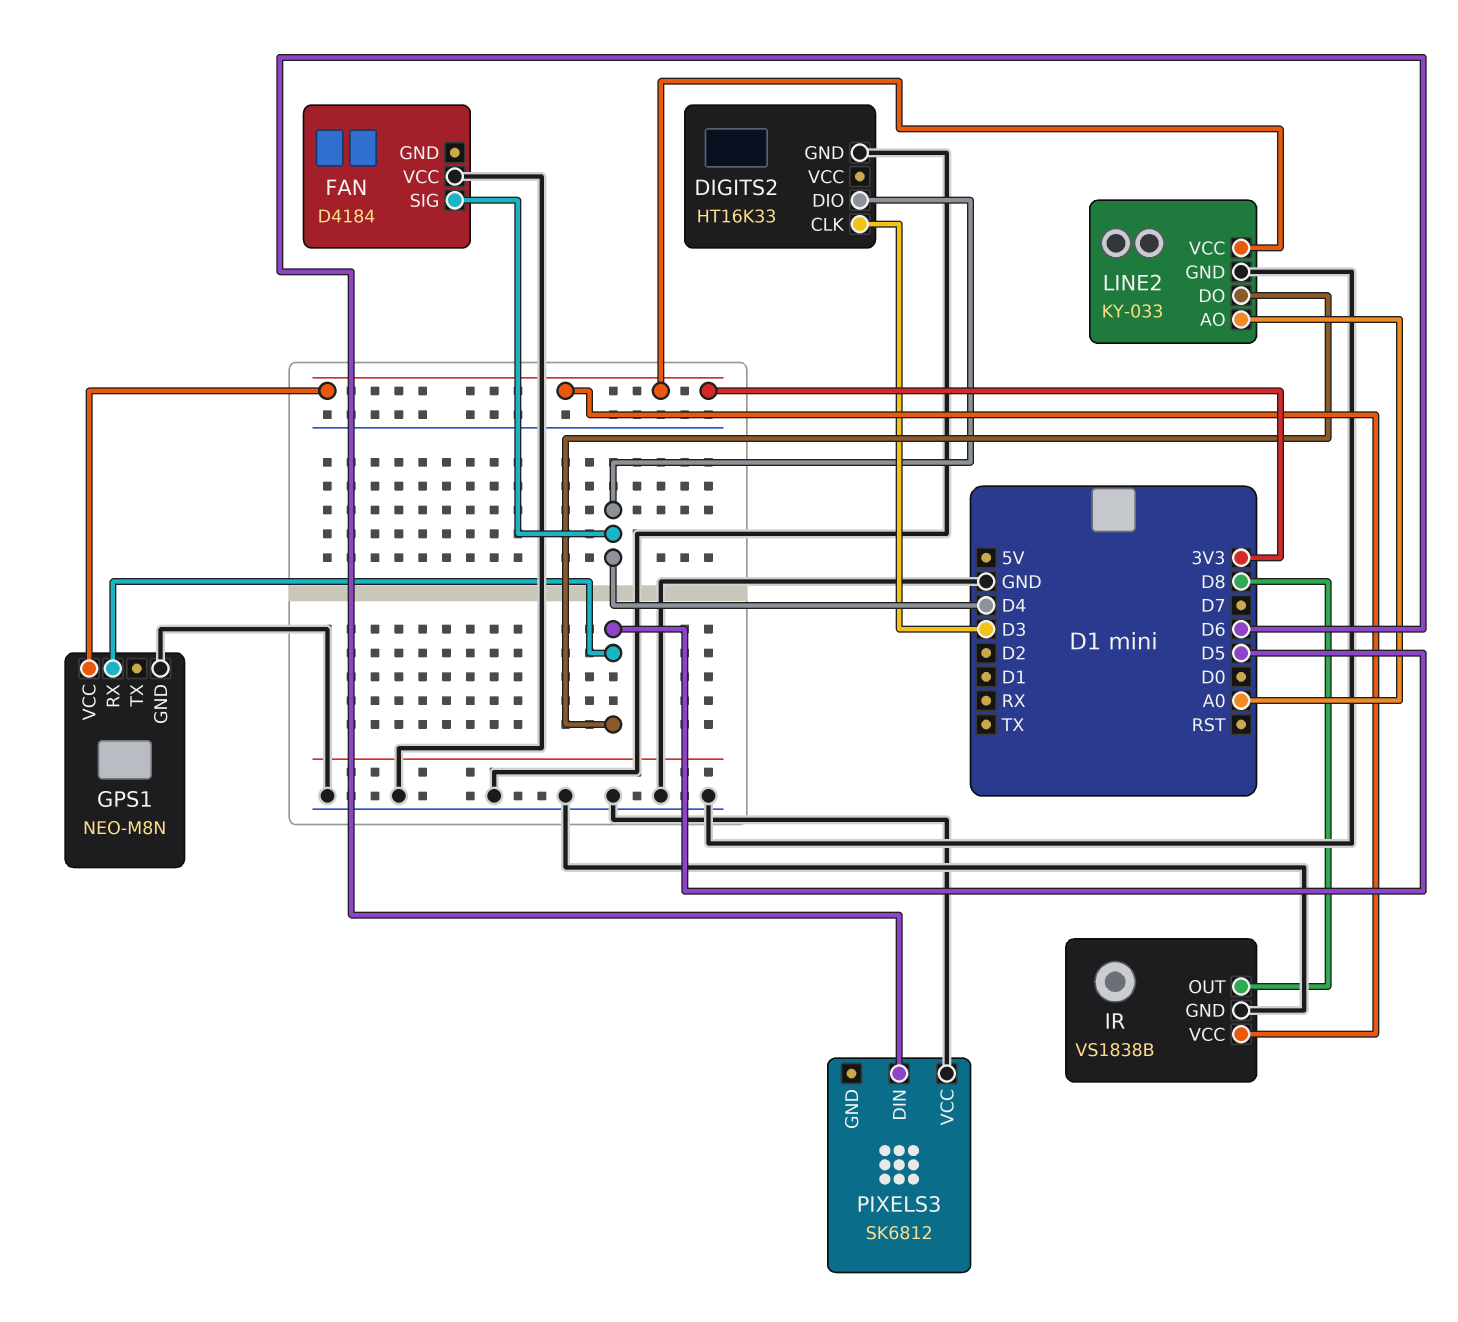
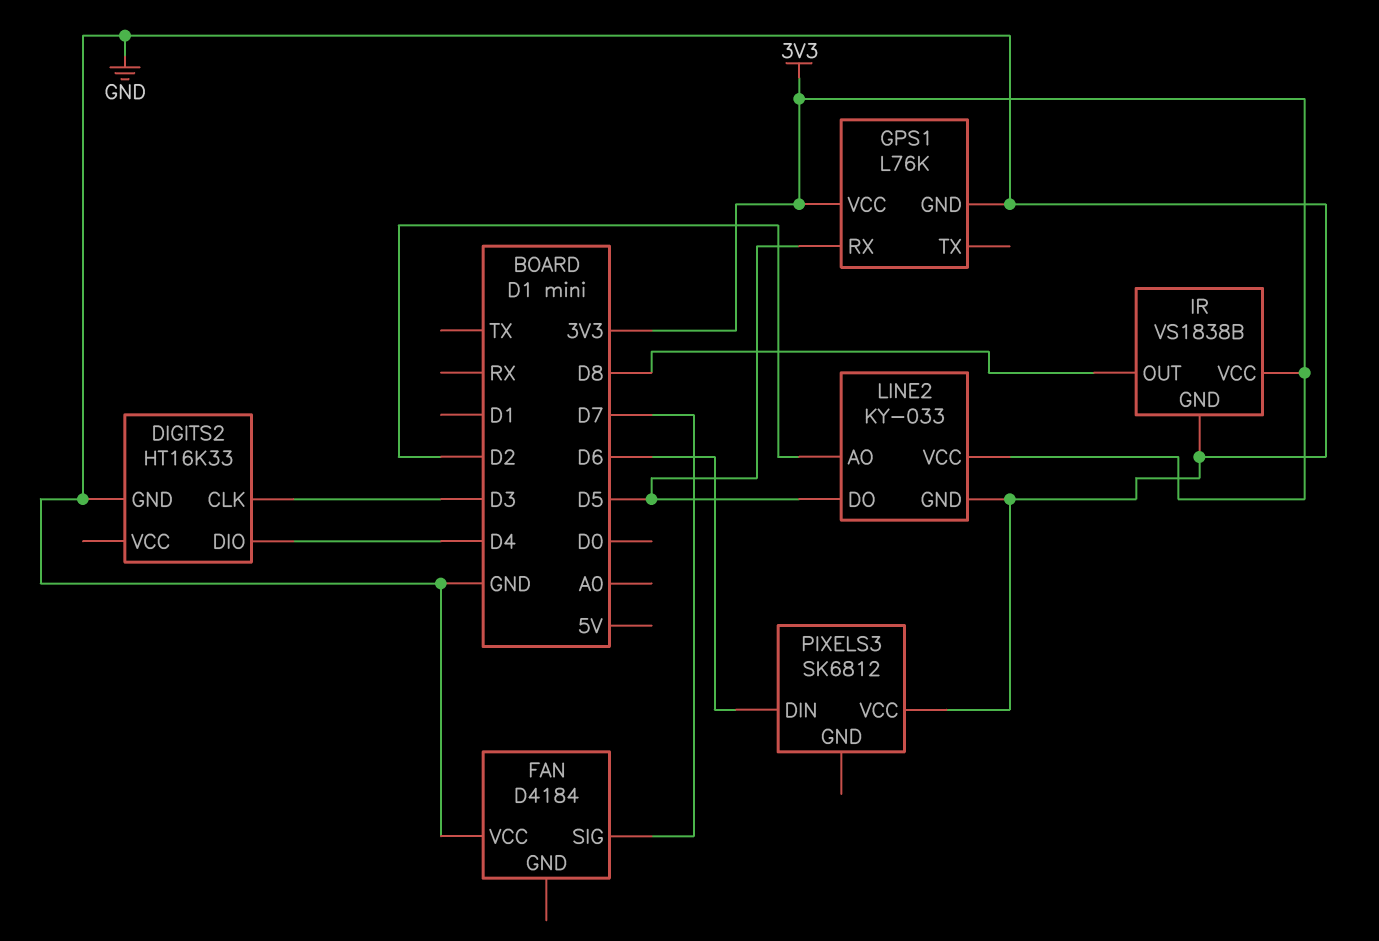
FAN pin SIG: D4 -> D7
GPS1: NEO-M8N -> L76K
LINE2 pin AO: A0 -> D2

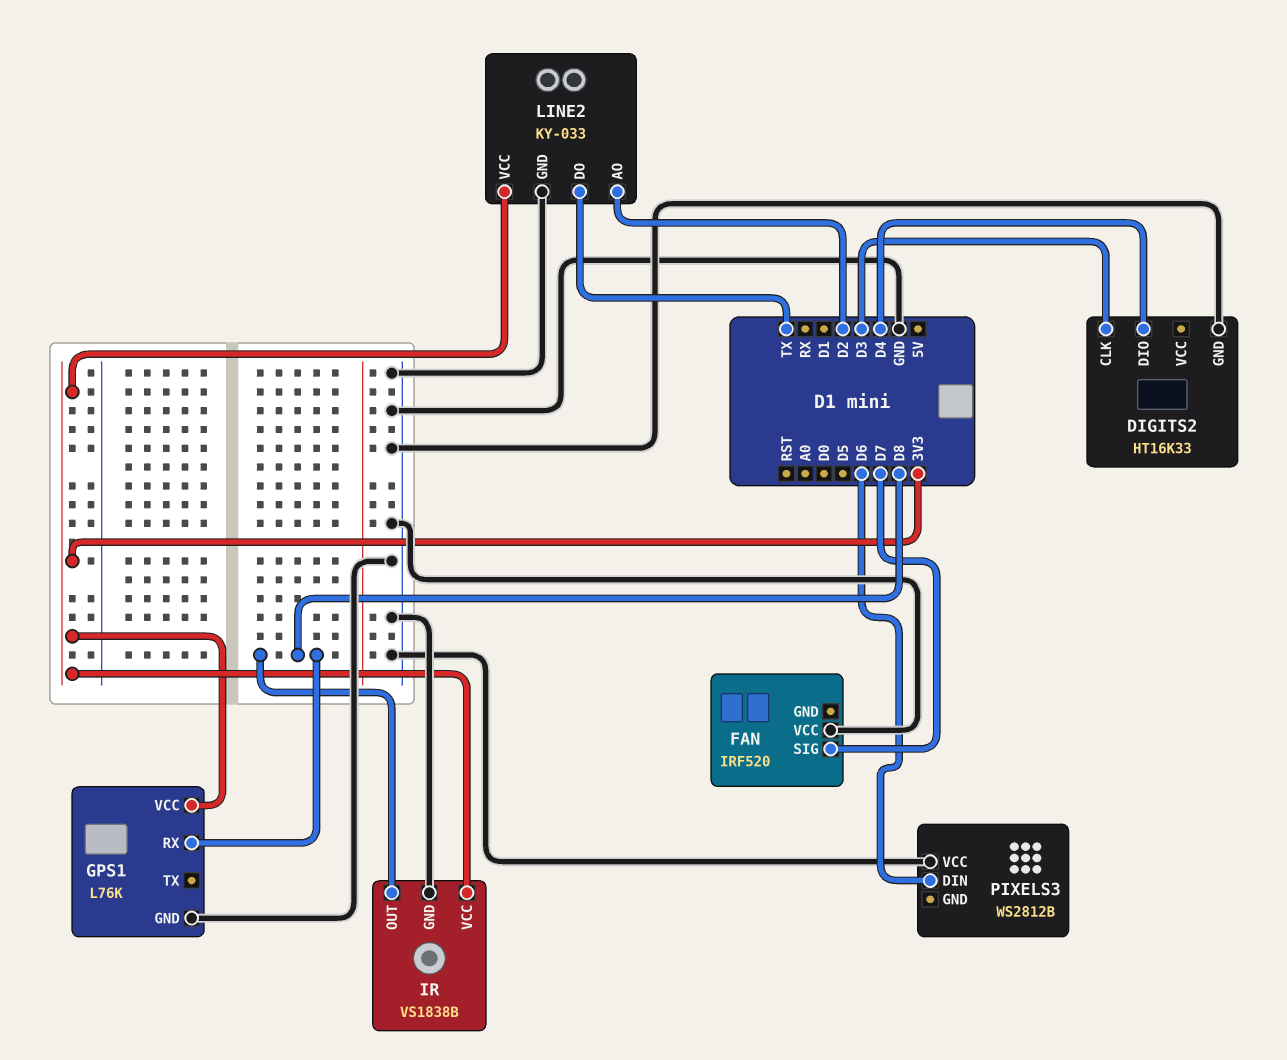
FAN: D4184 -> IRF520
GPS1 pin RX: D5 -> D8
LINE2 pin DO: D5 -> TX
PIXELS3: SK6812 -> WS2812B

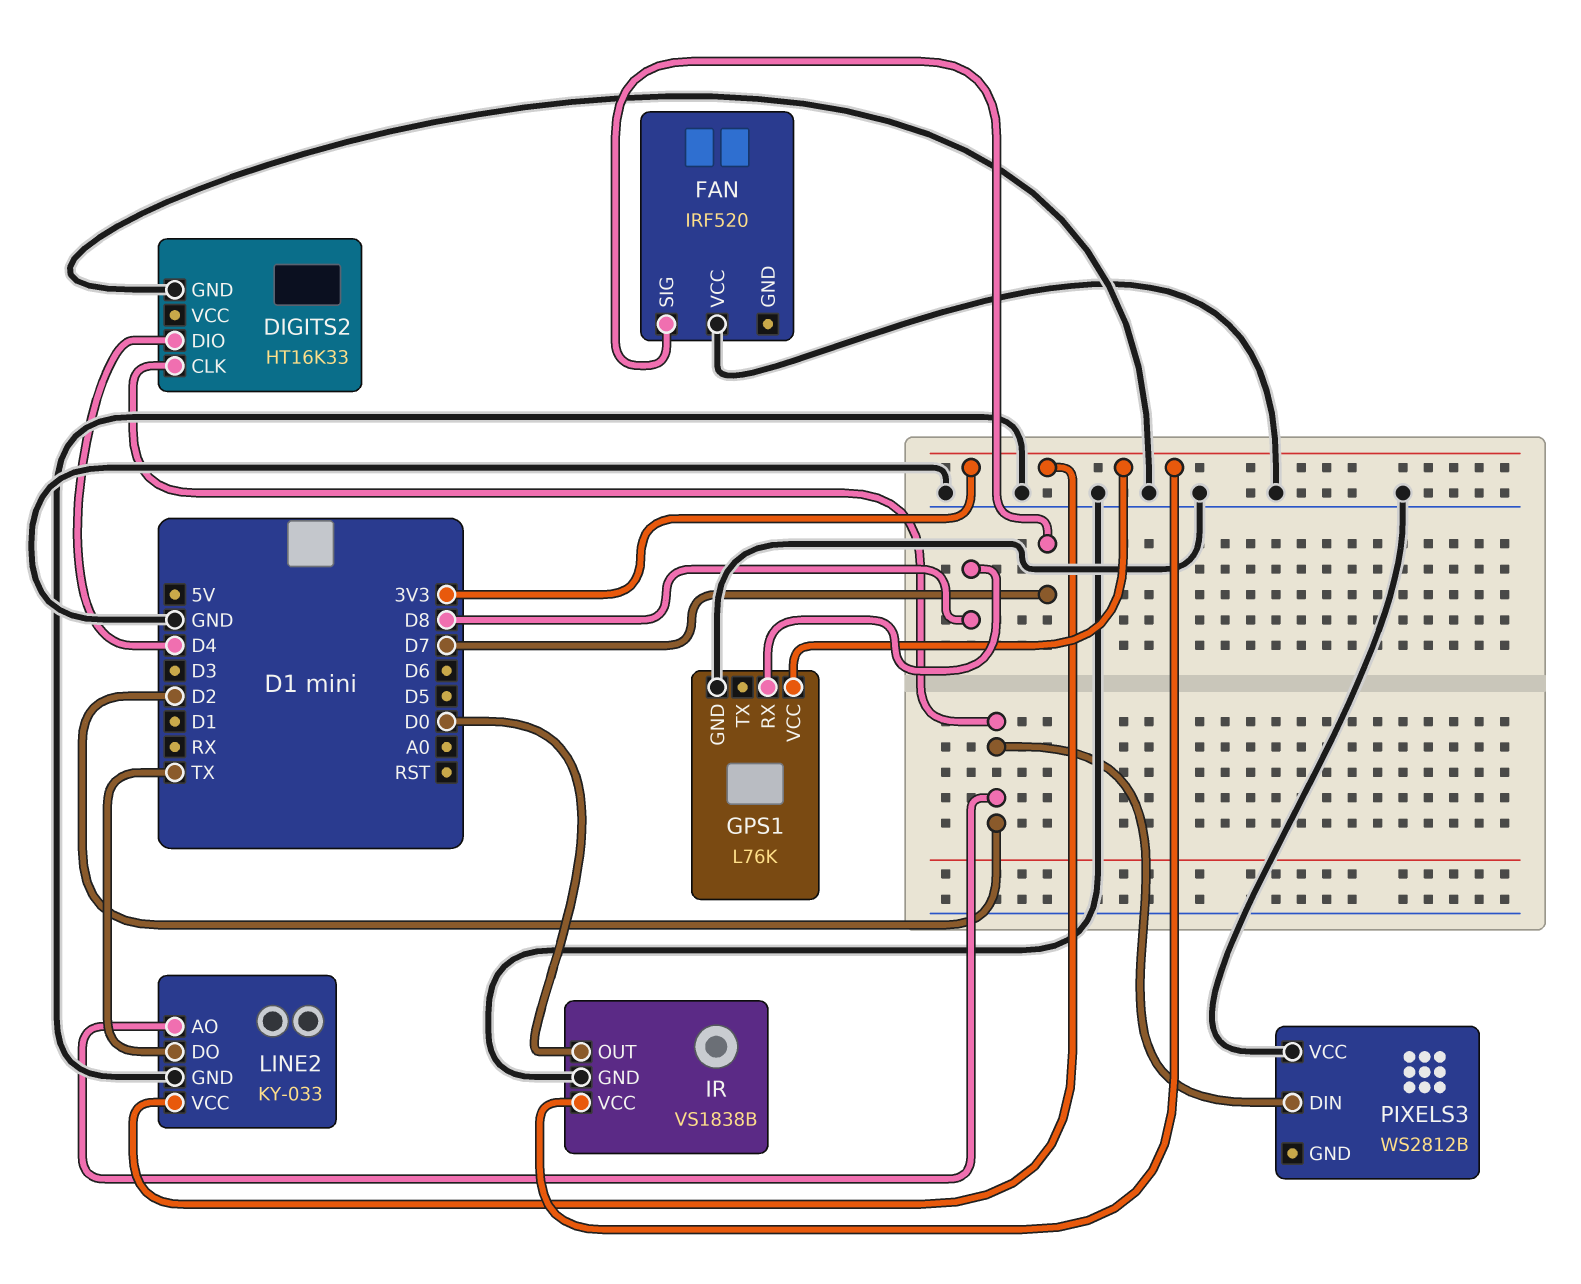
DIGITS2 pin CLK: D3 -> D2
IR pin OUT: D8 -> D0
PIXELS3 pin DIN: D6 -> D2

